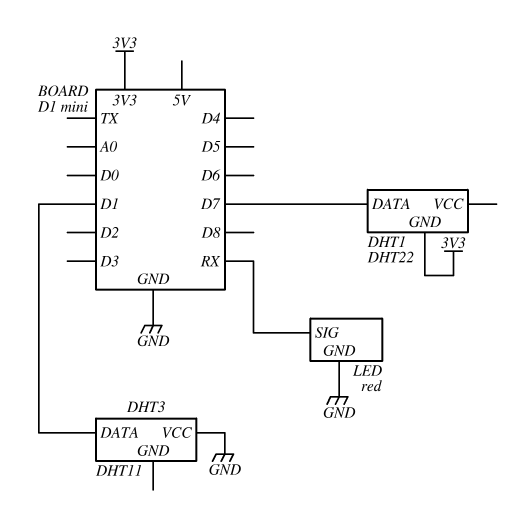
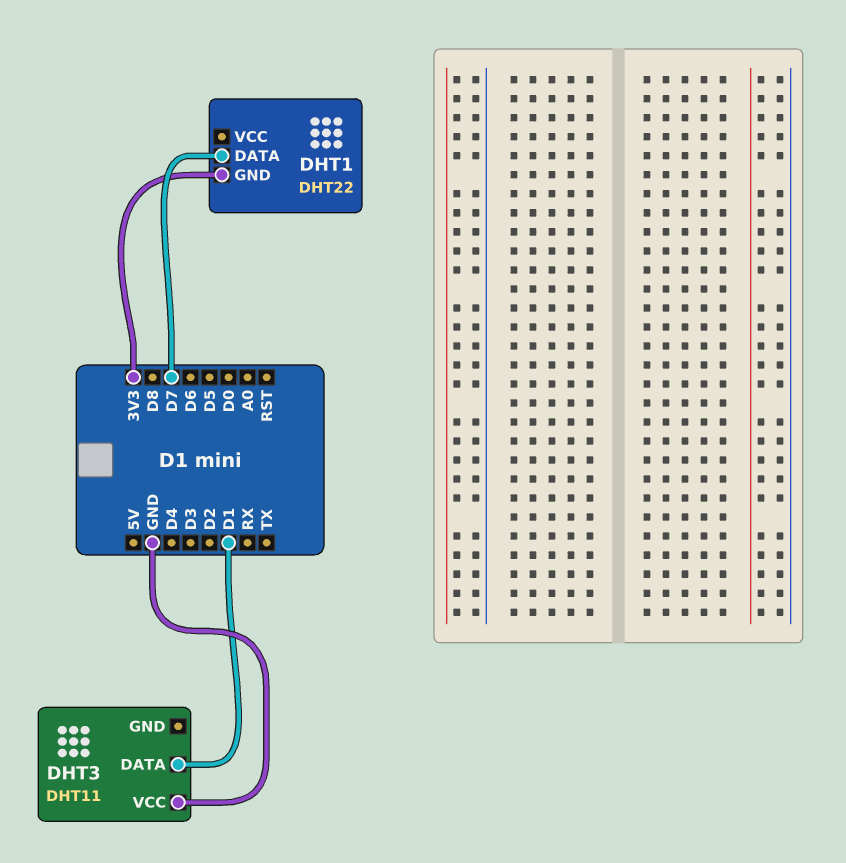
LED: red -> none
LED pin GND: GND -> none
LED pin SIG: RX -> none

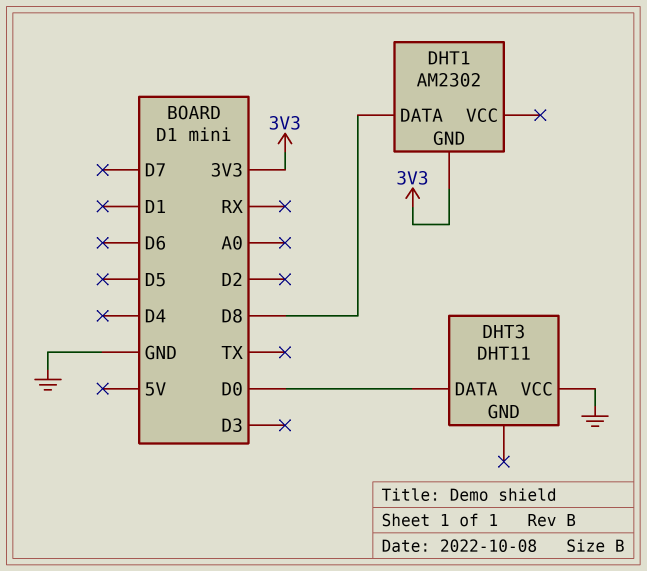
DHT1: DHT22 -> AM2302
DHT1 pin DATA: D7 -> D8
DHT3 pin DATA: D1 -> D0

